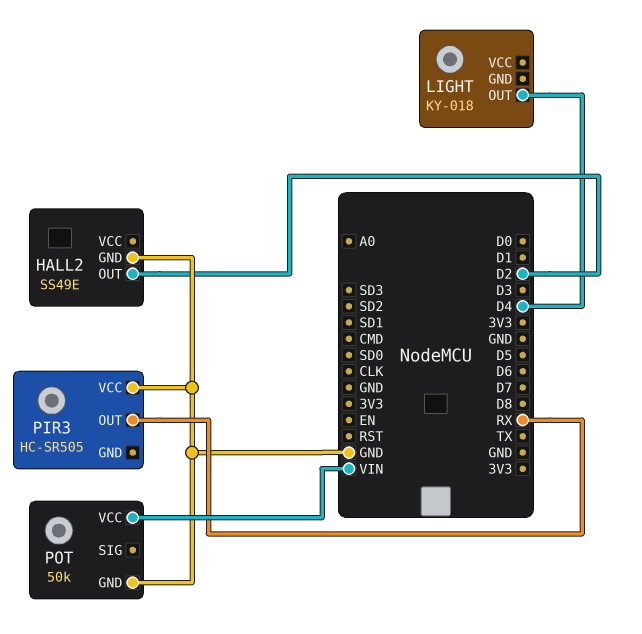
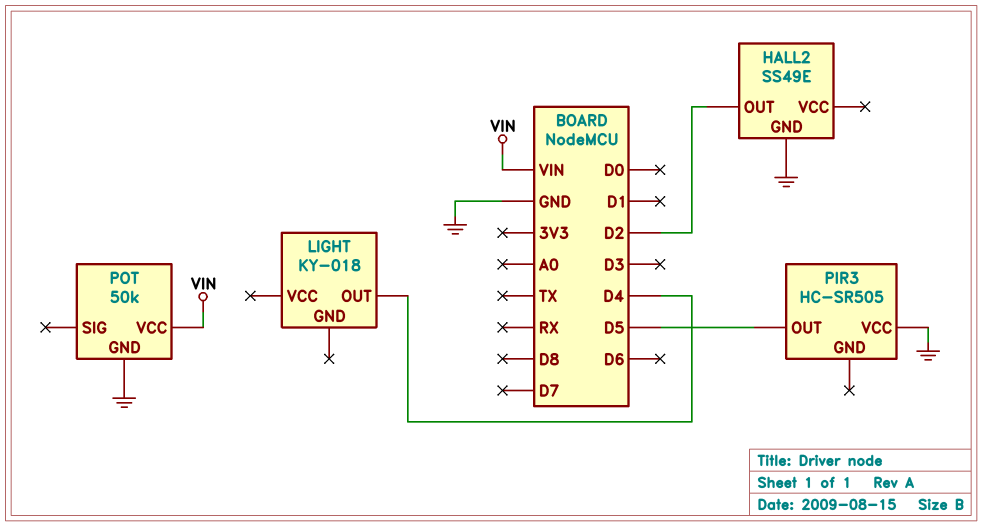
PIR3 pin OUT: RX -> D5

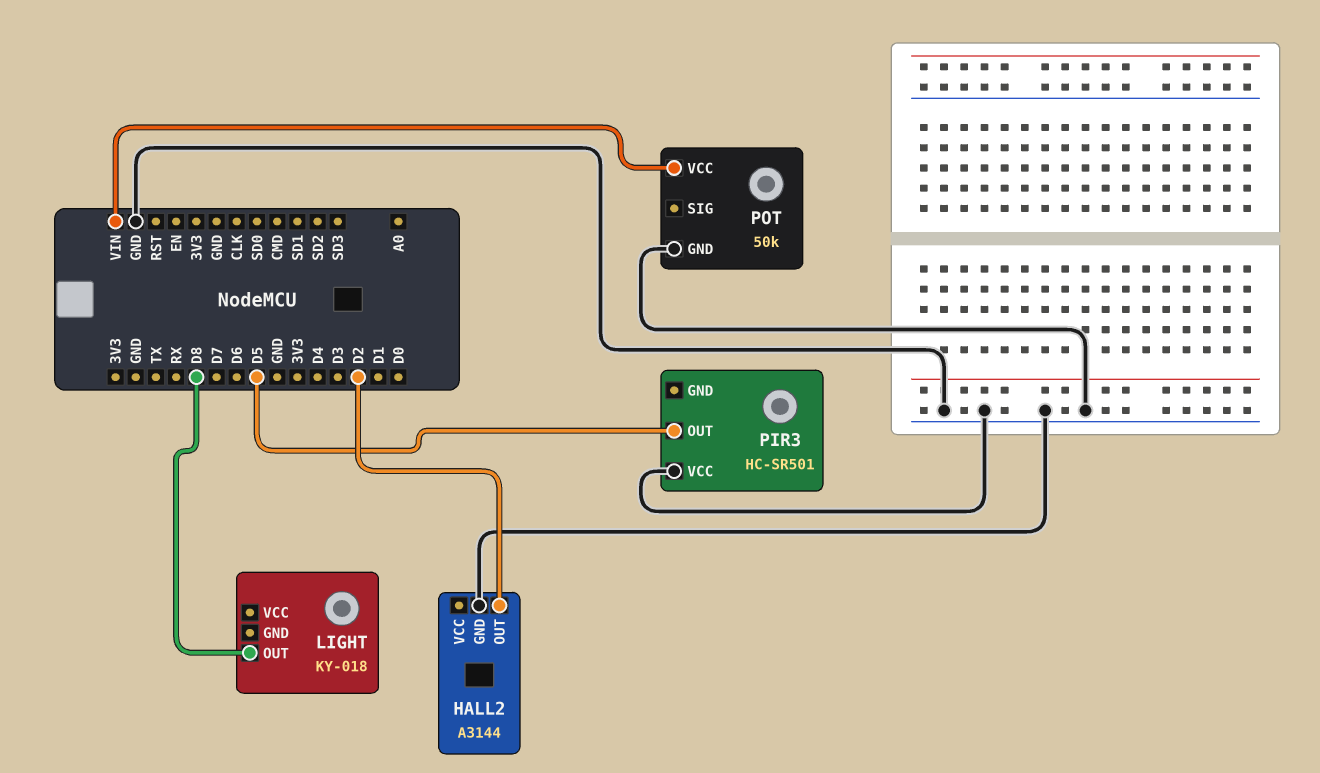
HALL2: SS49E -> A3144
LIGHT pin OUT: D4 -> D8
PIR3: HC-SR505 -> HC-SR501

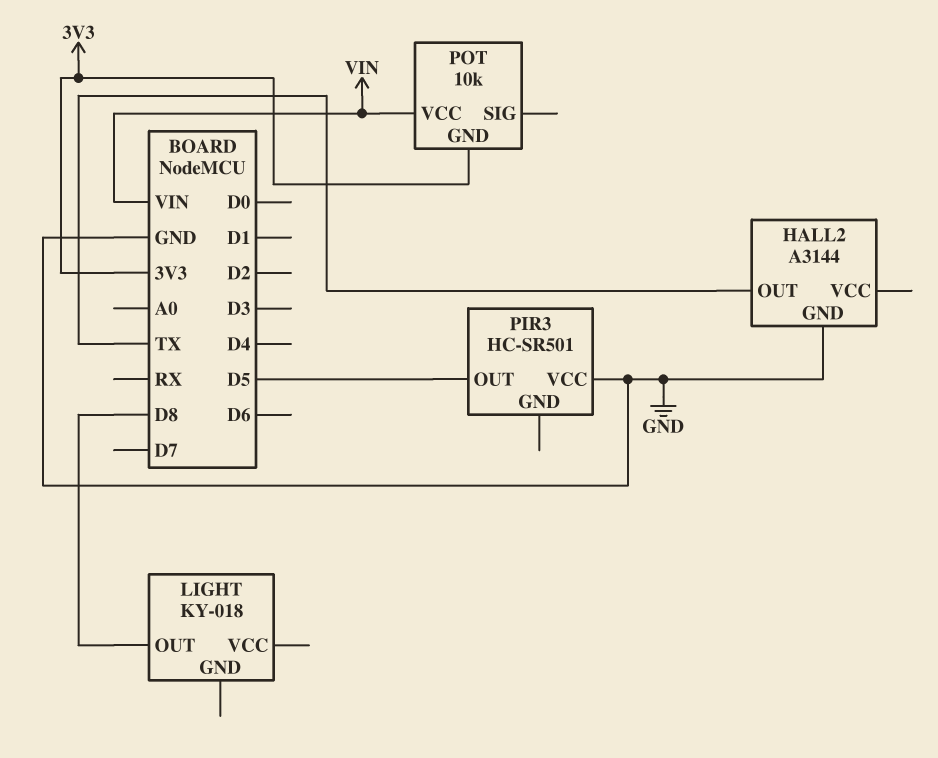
HALL2 pin OUT: D2 -> TX
POT: 50k -> 10k
POT pin GND: GND -> 3V3

